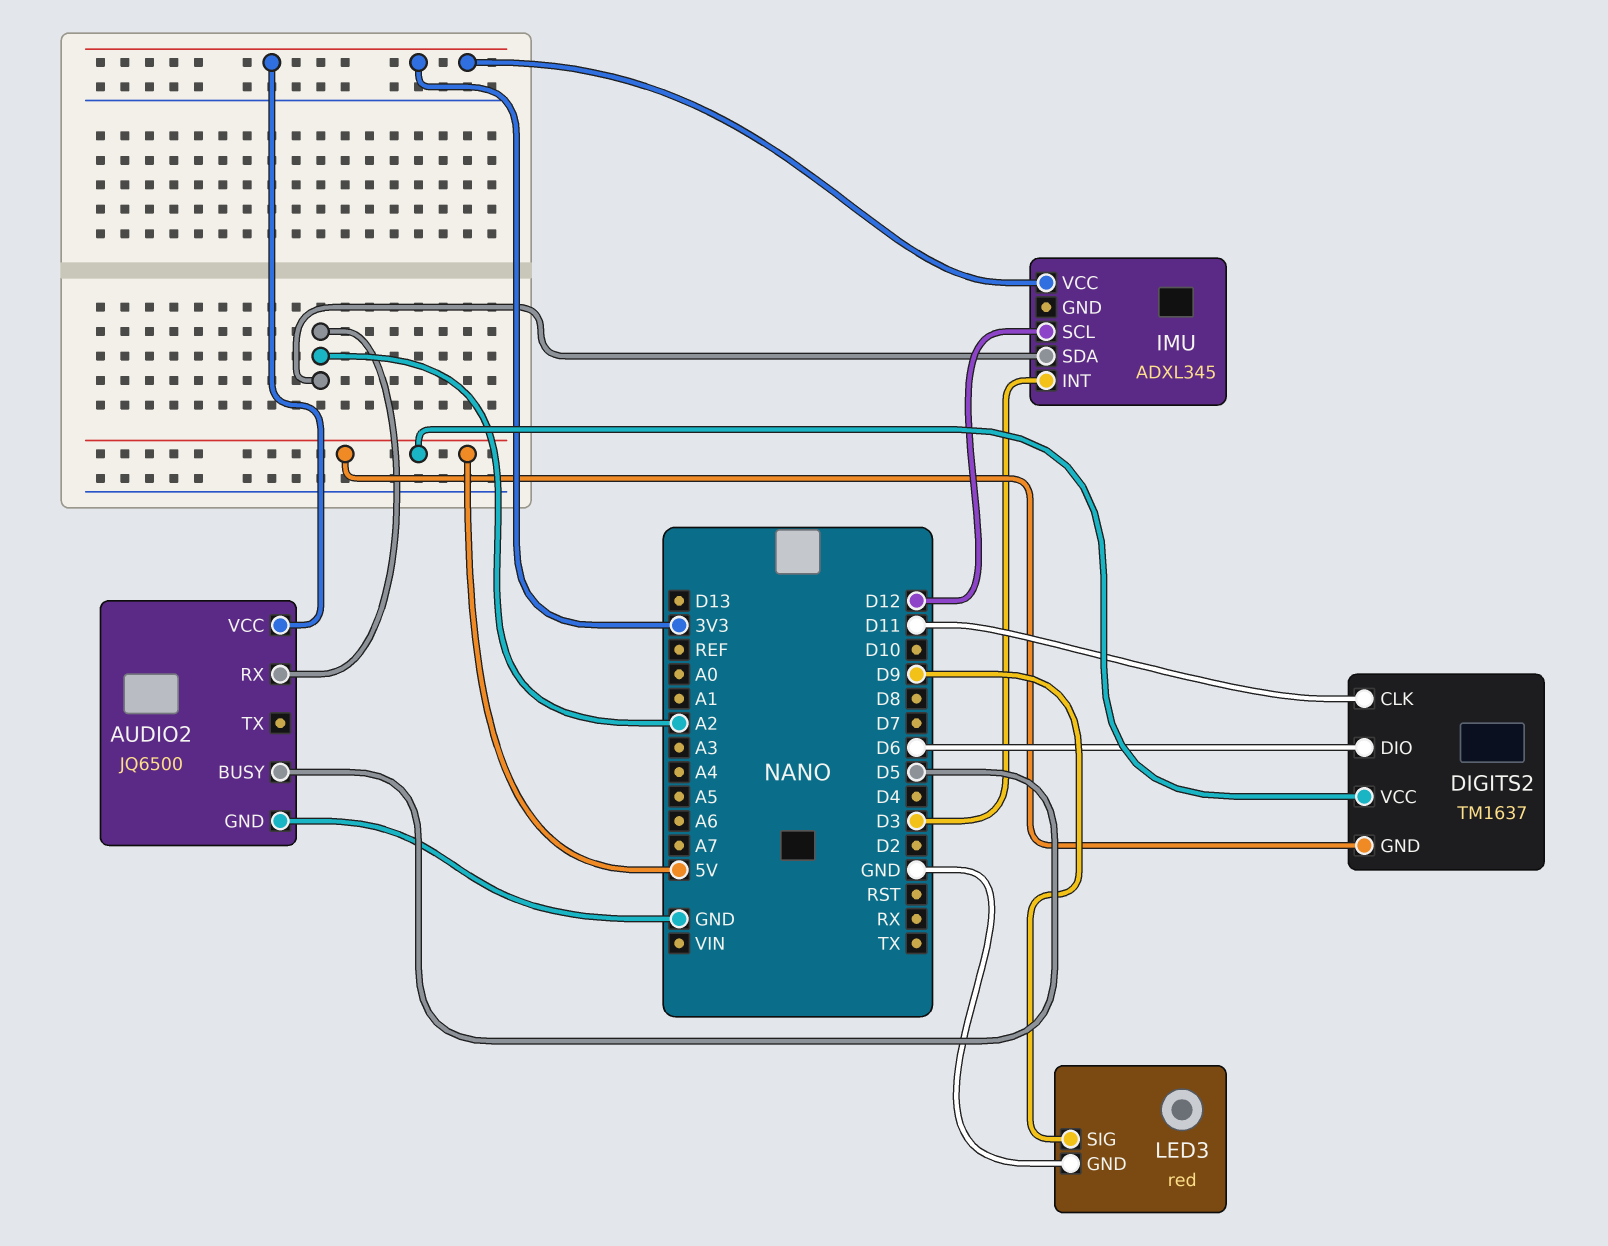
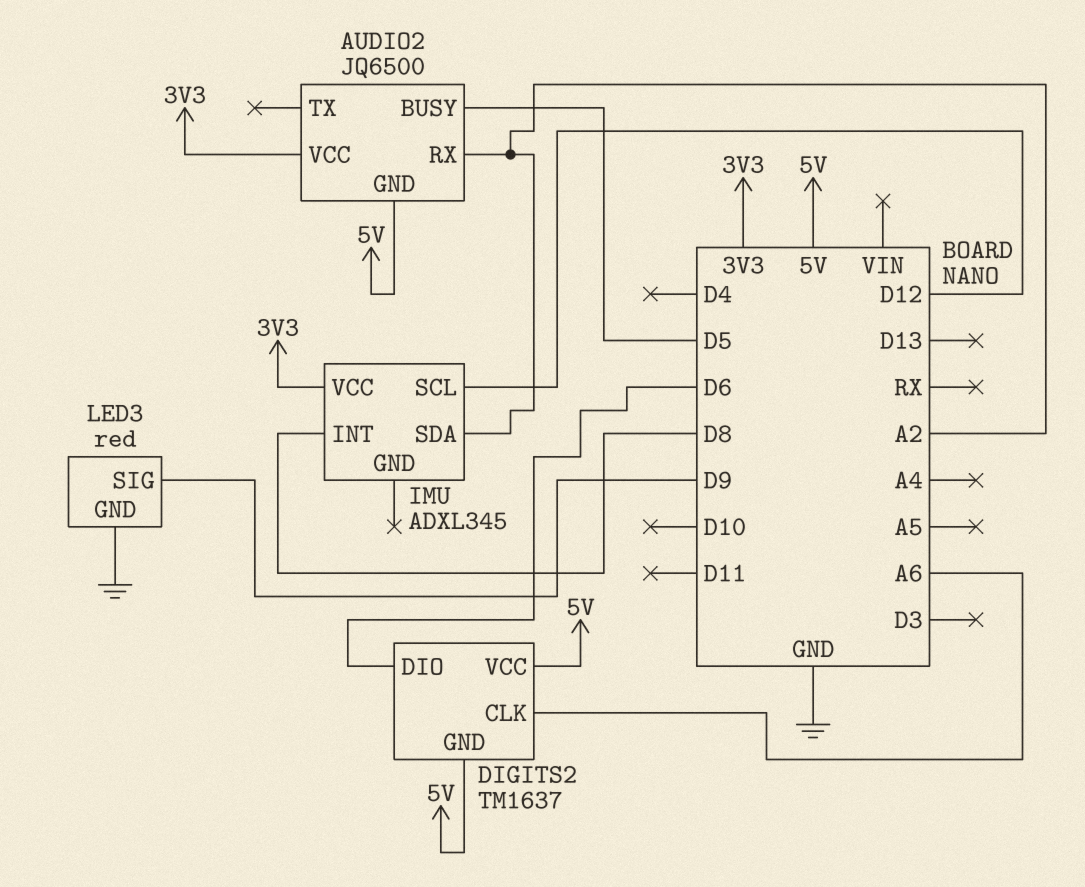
AUDIO2 pin GND: GND -> 5V
DIGITS2 pin CLK: D11 -> A6
IMU pin INT: D3 -> D8

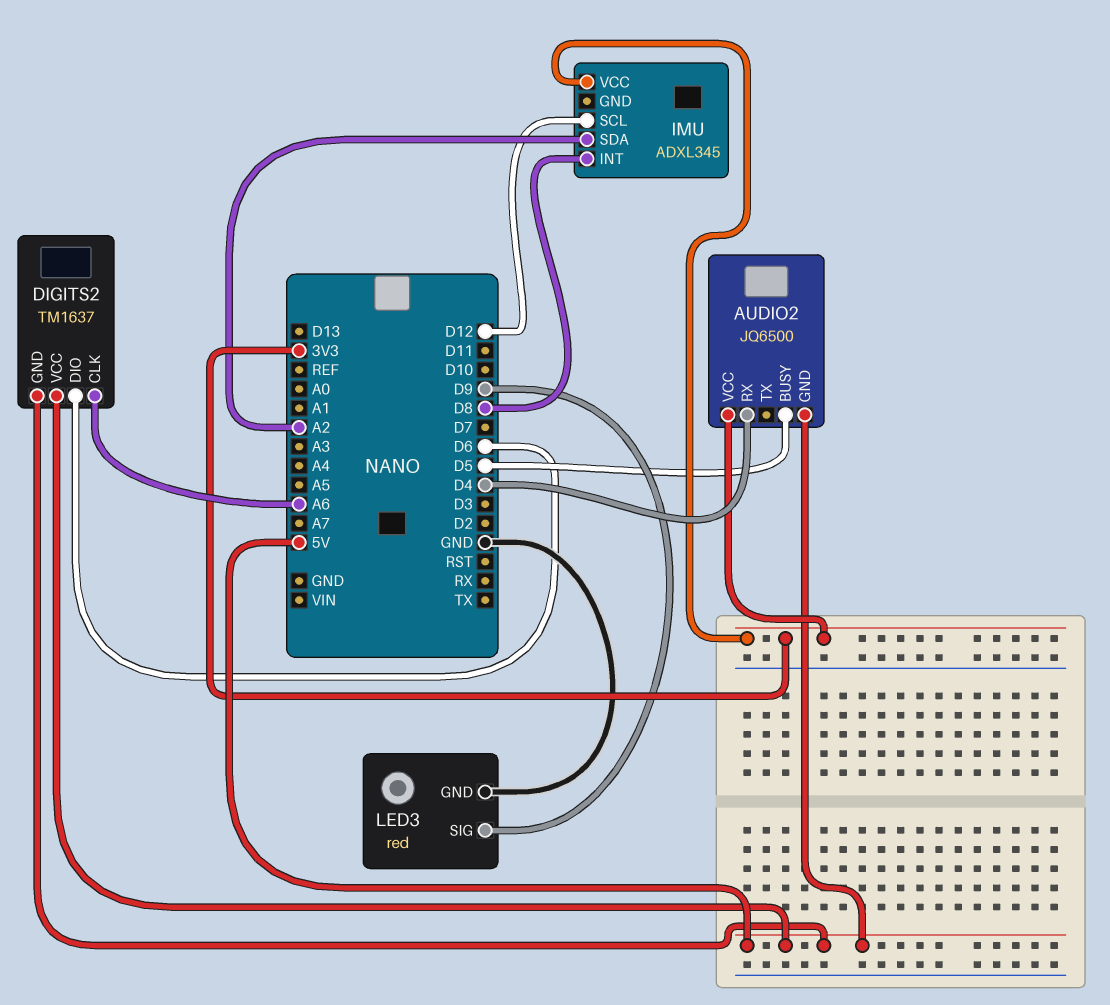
AUDIO2 pin RX: A2 -> D4

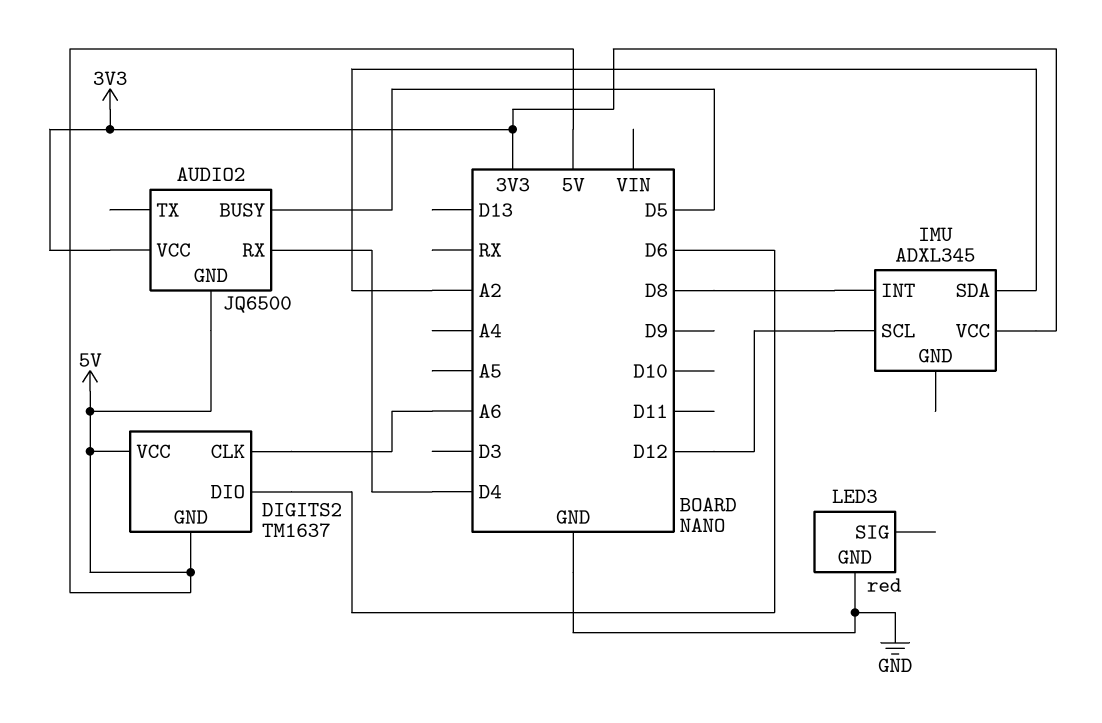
LED3 pin SIG: D9 -> none

